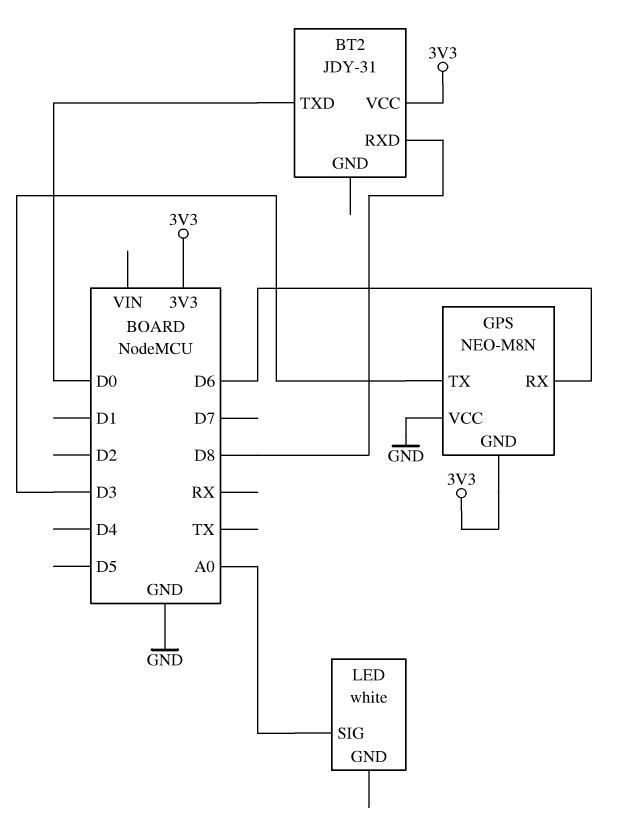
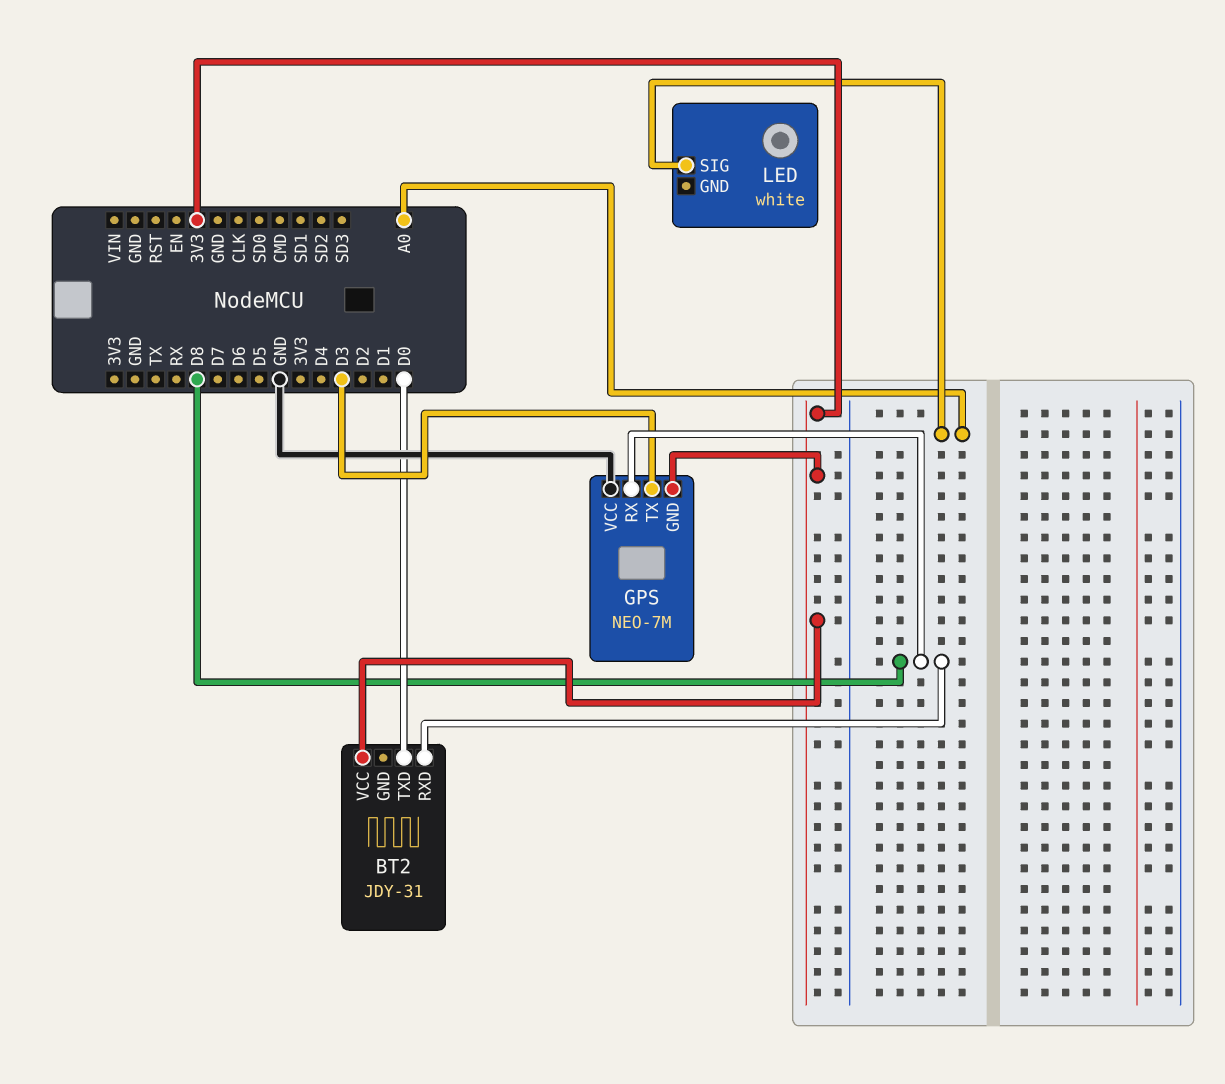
GPS: NEO-M8N -> NEO-7M
GPS pin RX: D6 -> D8

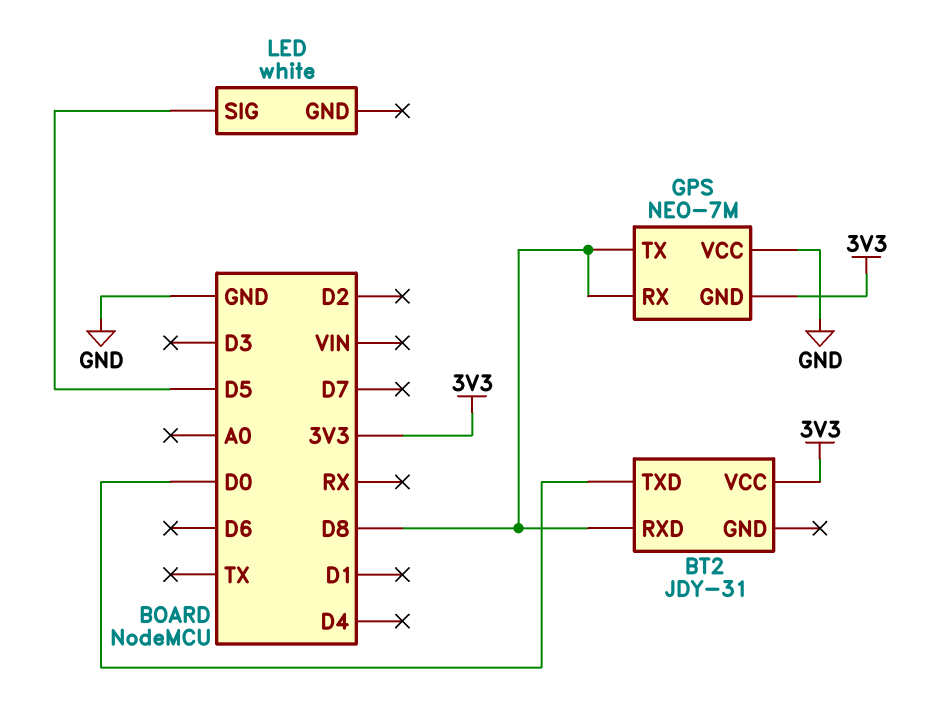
GPS pin TX: D3 -> D8
LED pin SIG: A0 -> D5

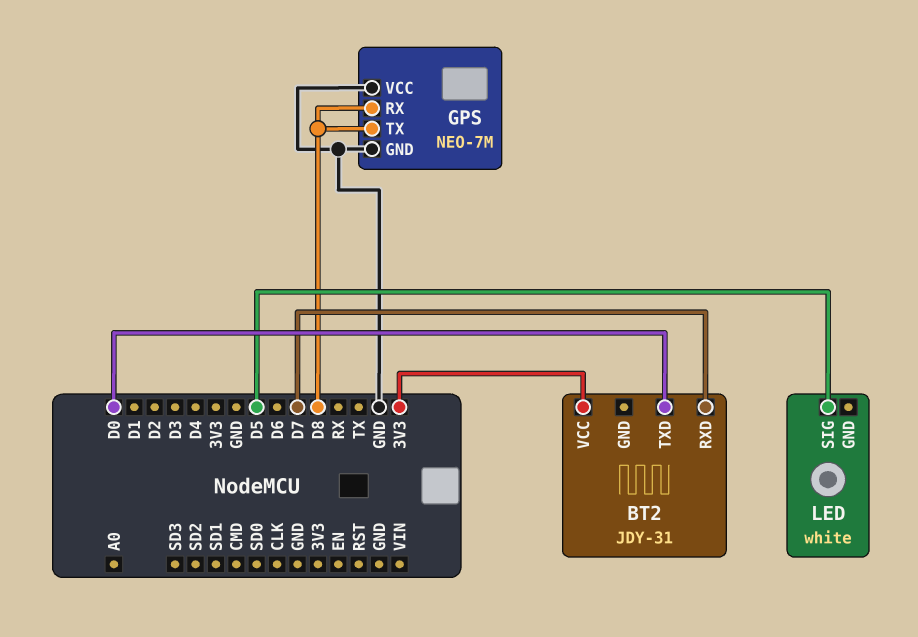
BT2 pin RXD: D8 -> D7
GPS pin GND: 3V3 -> GND

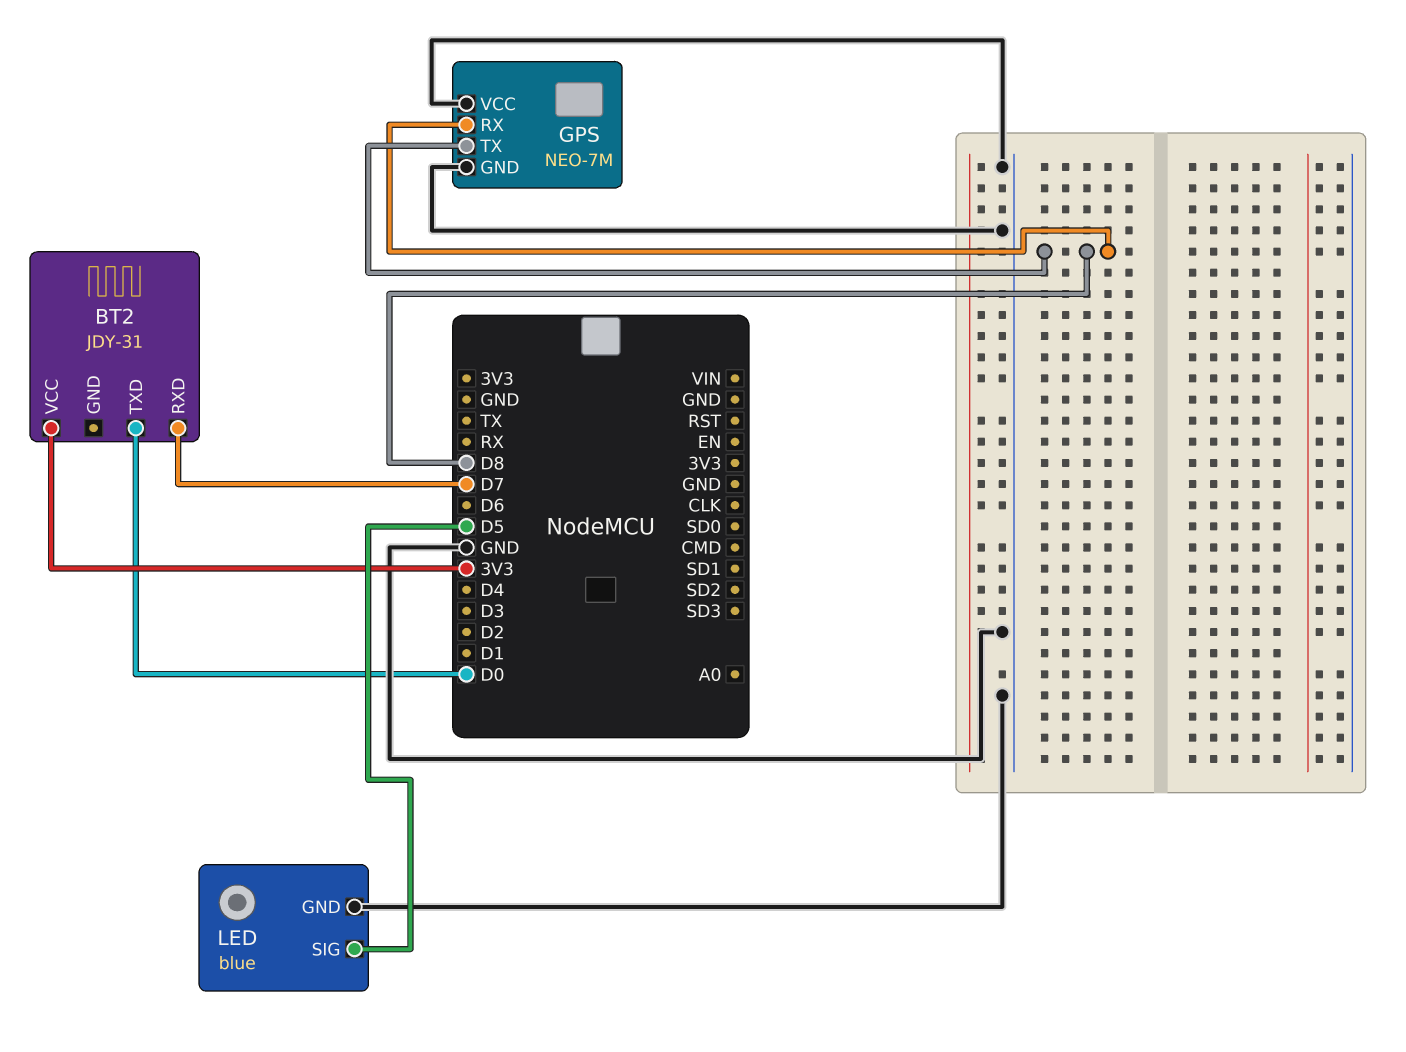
LED: white -> blue
LED pin GND: none -> GND

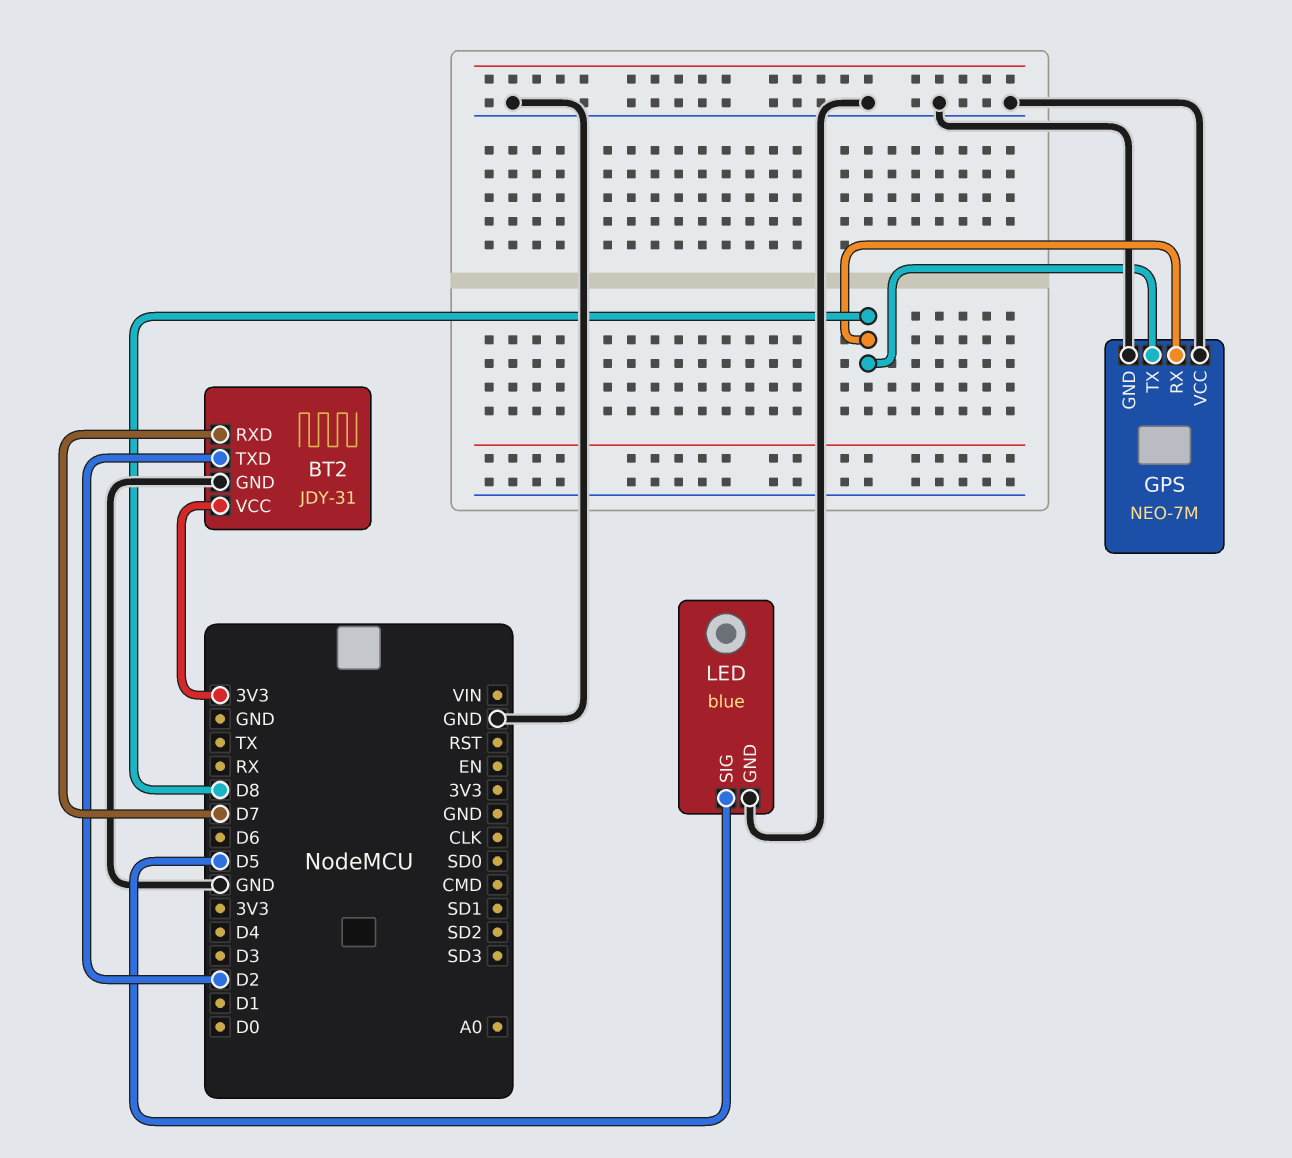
BT2 pin GND: none -> GND
BT2 pin TXD: D0 -> D2

